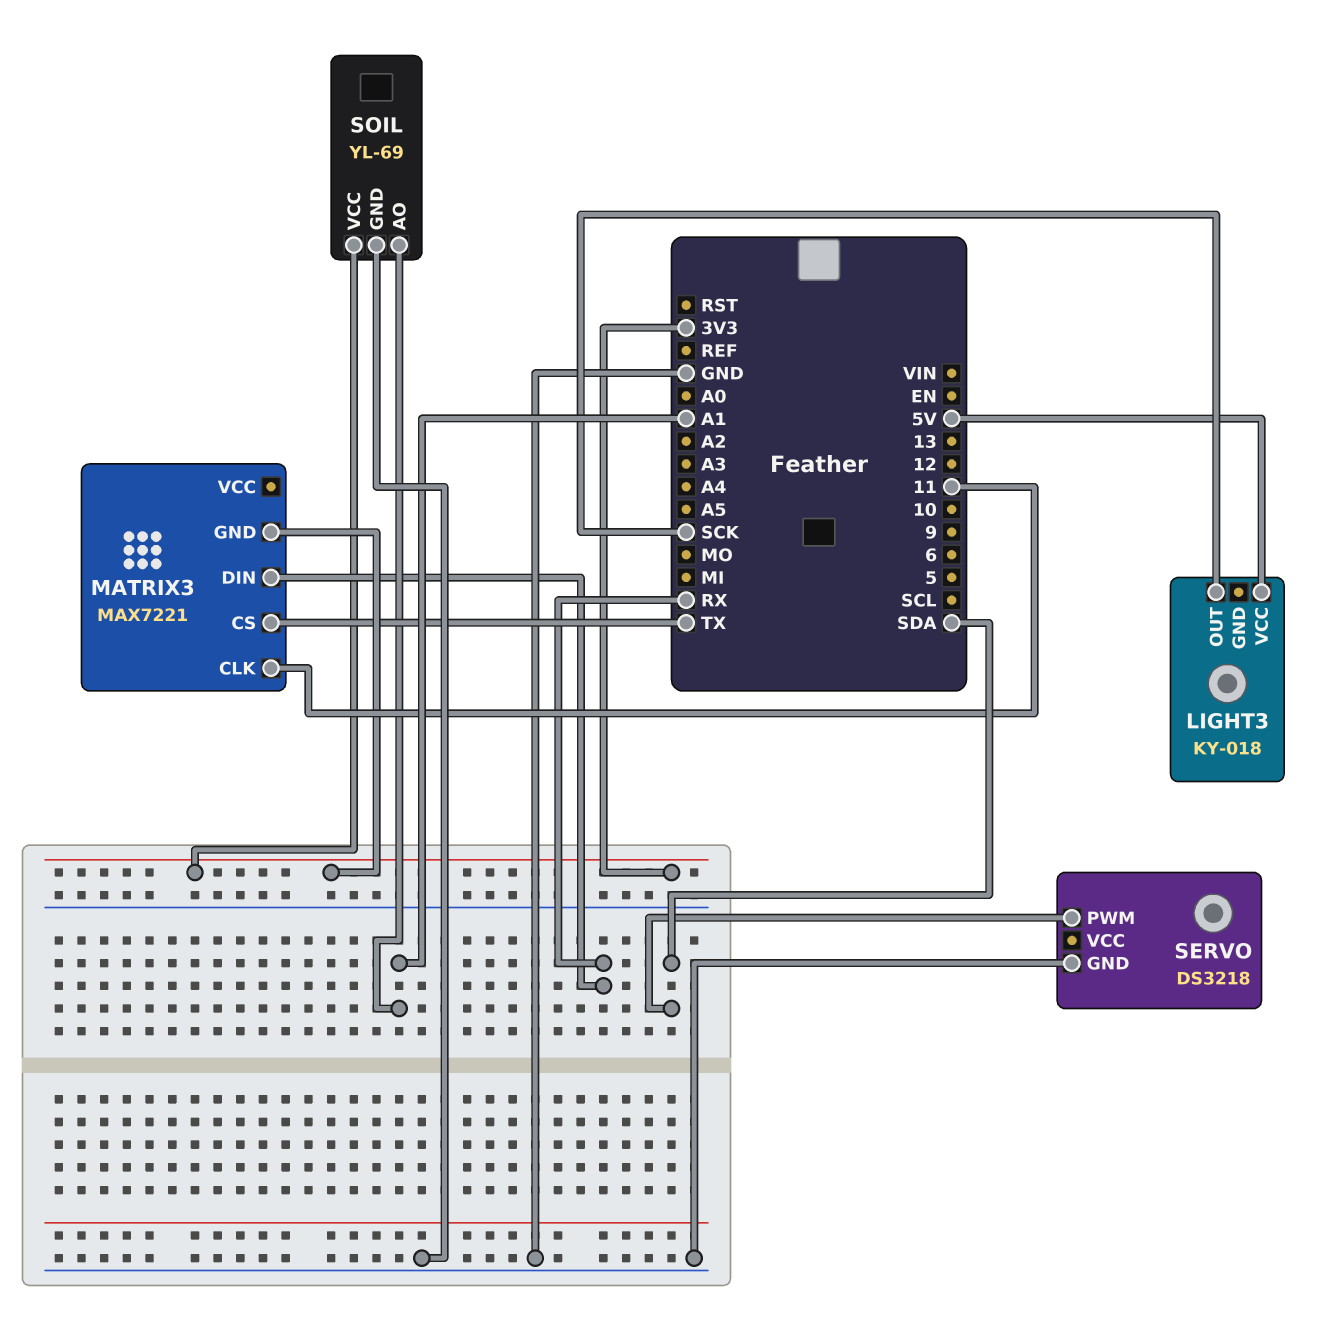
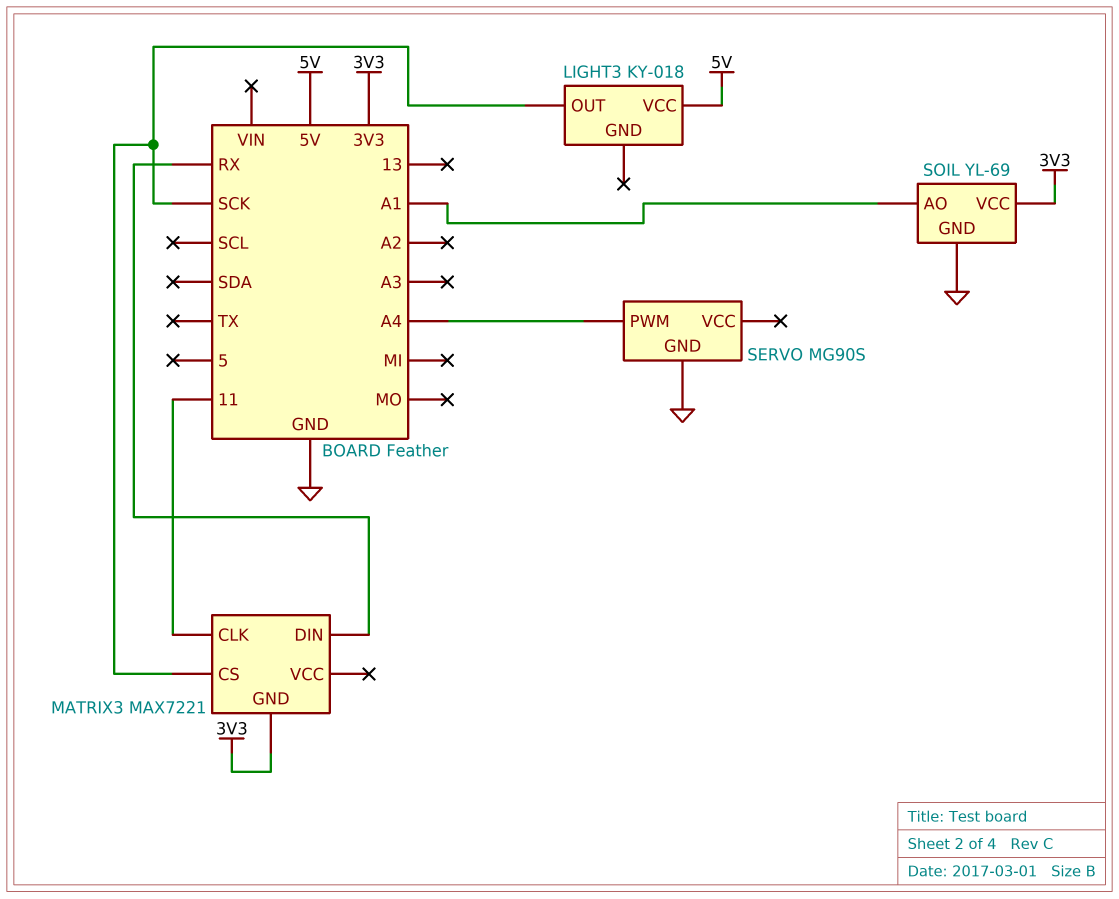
MATRIX3 pin CS: TX -> SCK
SERVO: DS3218 -> MG90S
SERVO pin PWM: SDA -> A4

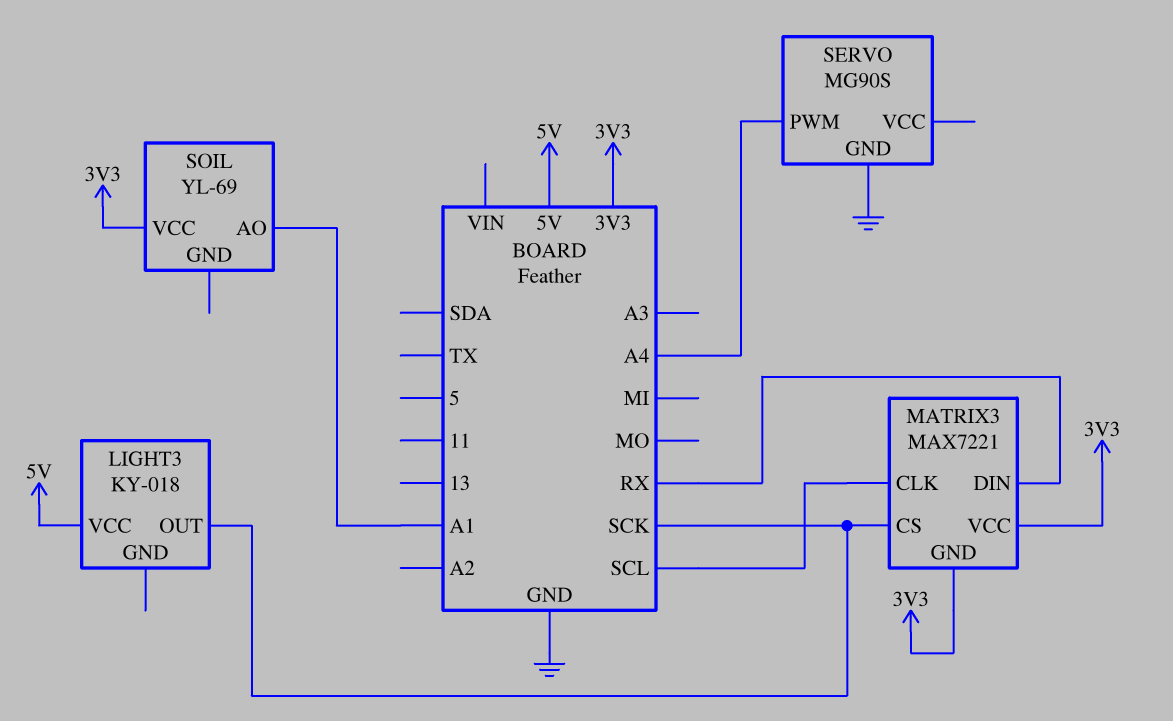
MATRIX3 pin CLK: 11 -> SCL
MATRIX3 pin VCC: none -> 3V3
SOIL pin GND: GND -> none

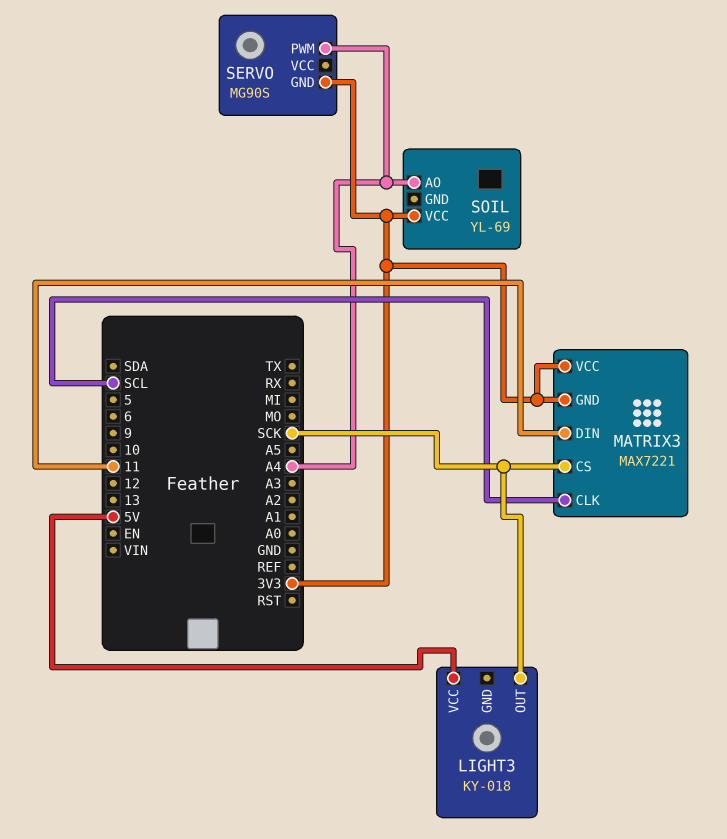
MATRIX3 pin DIN: RX -> 11
SERVO pin GND: GND -> 3V3
SOIL pin AO: A1 -> A4

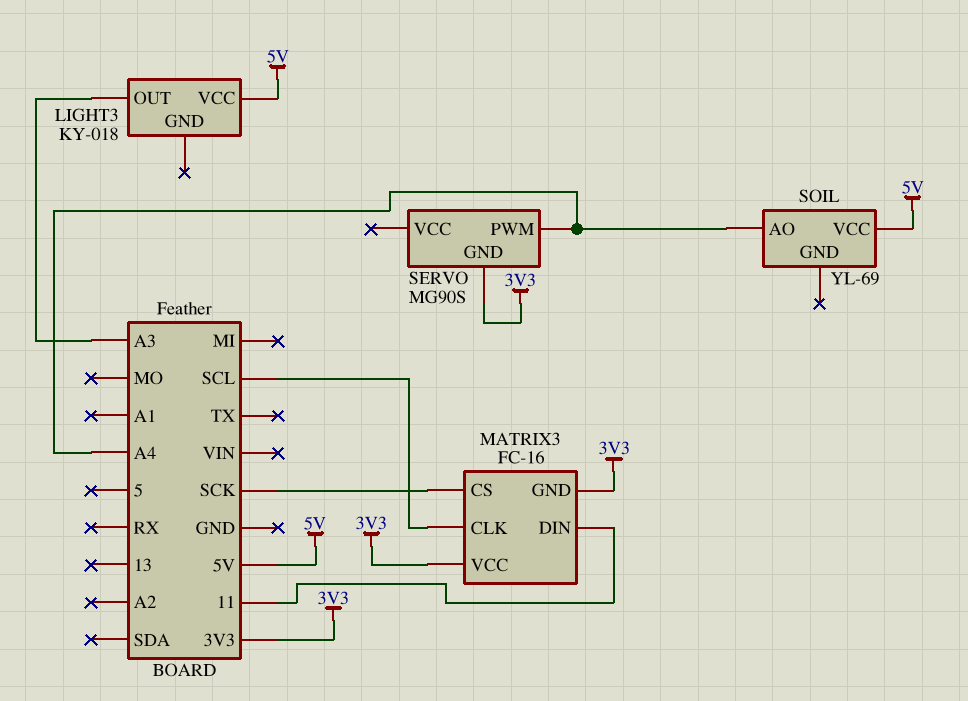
LIGHT3 pin OUT: SCK -> A3
MATRIX3: MAX7221 -> FC-16
SOIL pin VCC: 3V3 -> 5V

